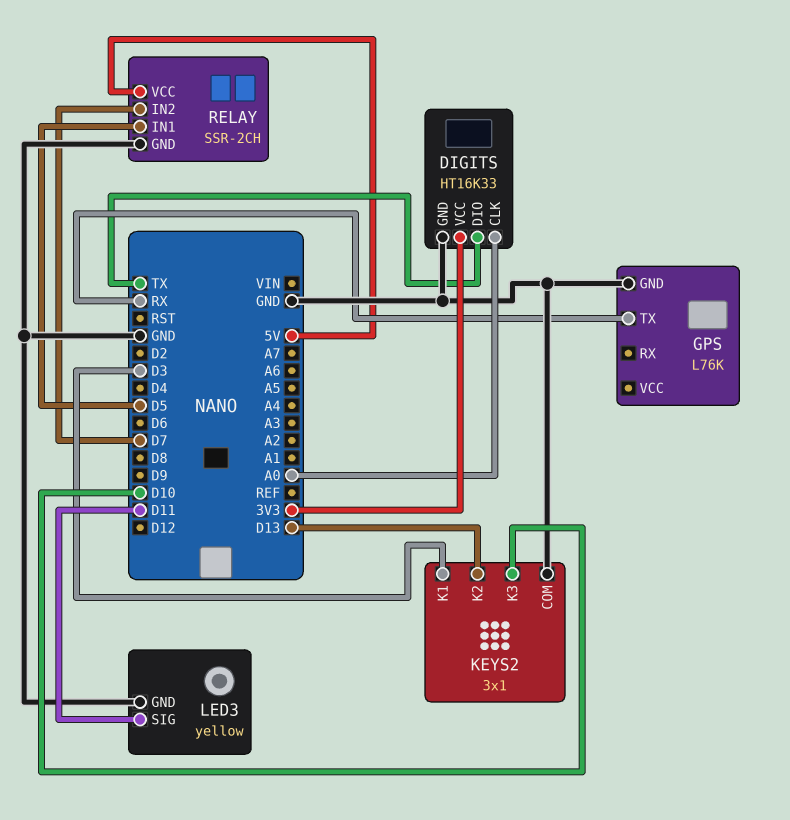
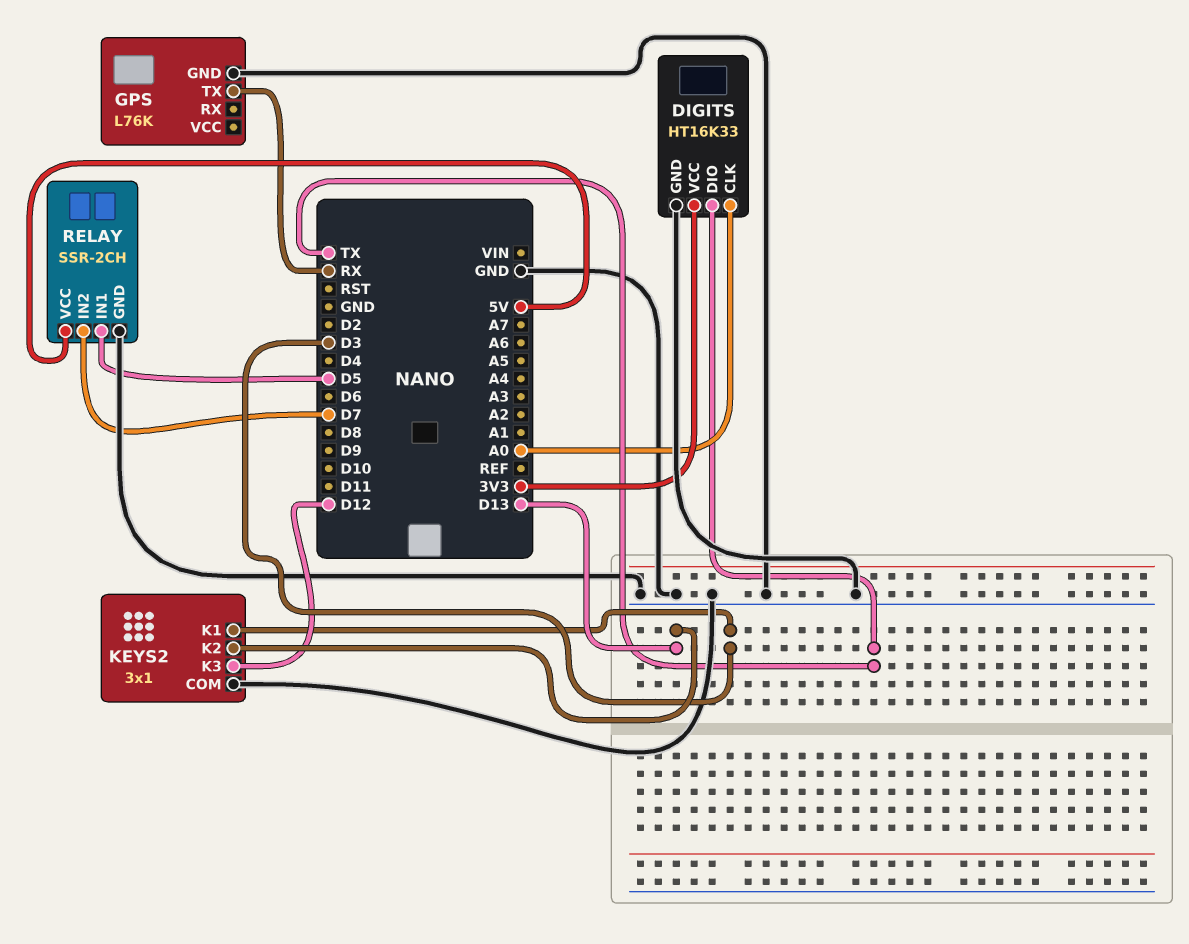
KEYS2 pin K3: D10 -> D12
LED3: yellow -> none
LED3 pin GND: GND -> none
LED3 pin SIG: D11 -> none

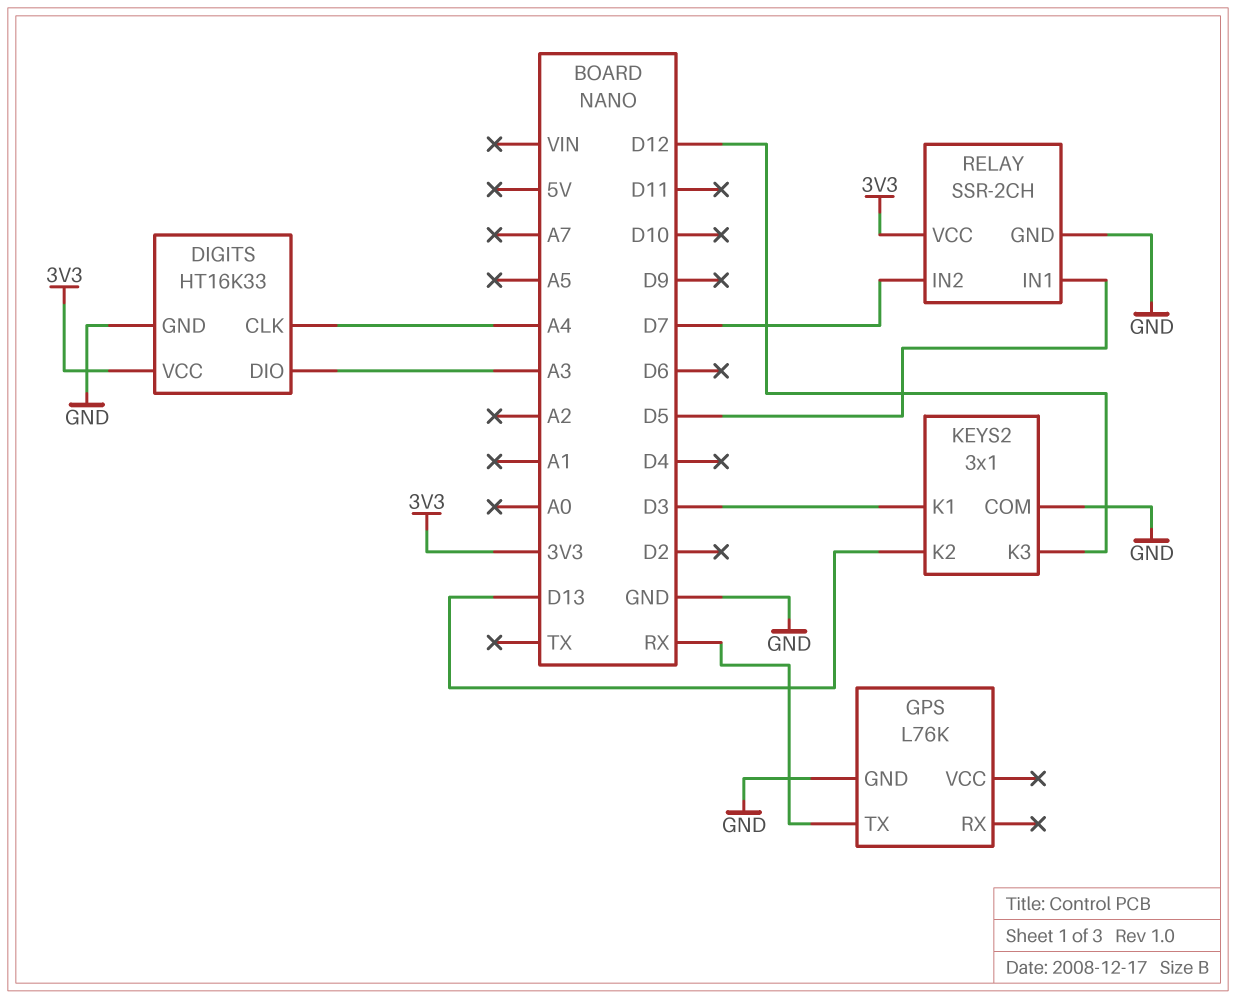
DIGITS pin CLK: A0 -> A4
DIGITS pin DIO: TX -> A3
RELAY pin VCC: 5V -> 3V3

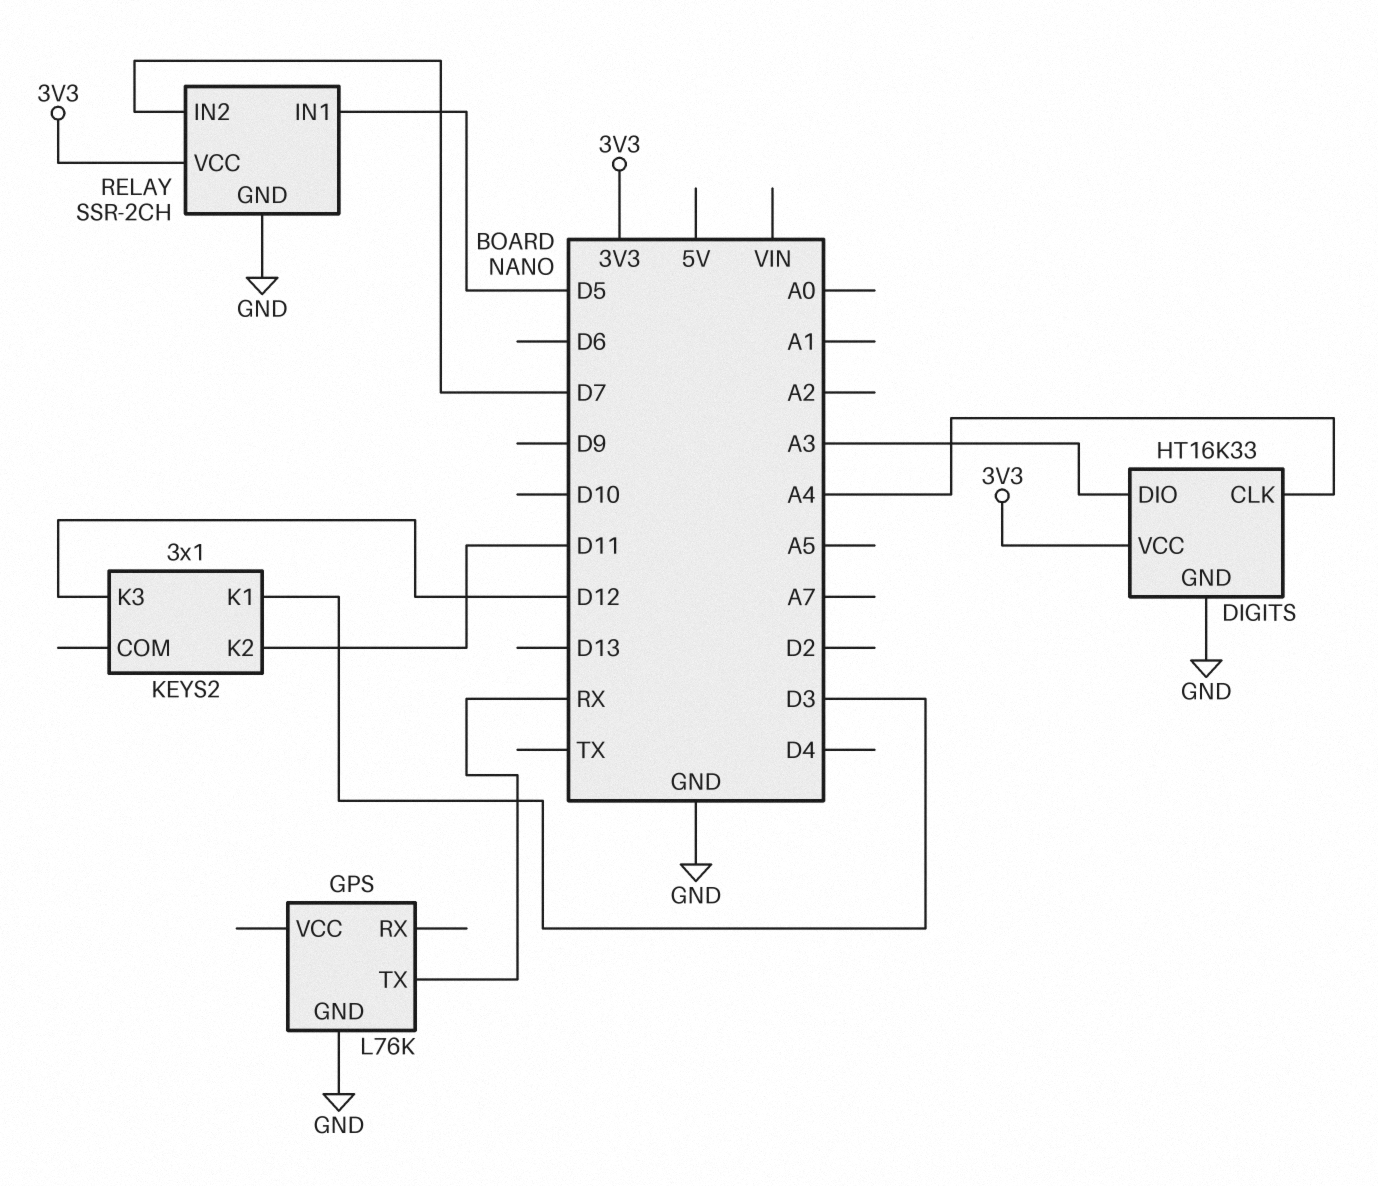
KEYS2 pin COM: GND -> none
KEYS2 pin K2: D13 -> D11

